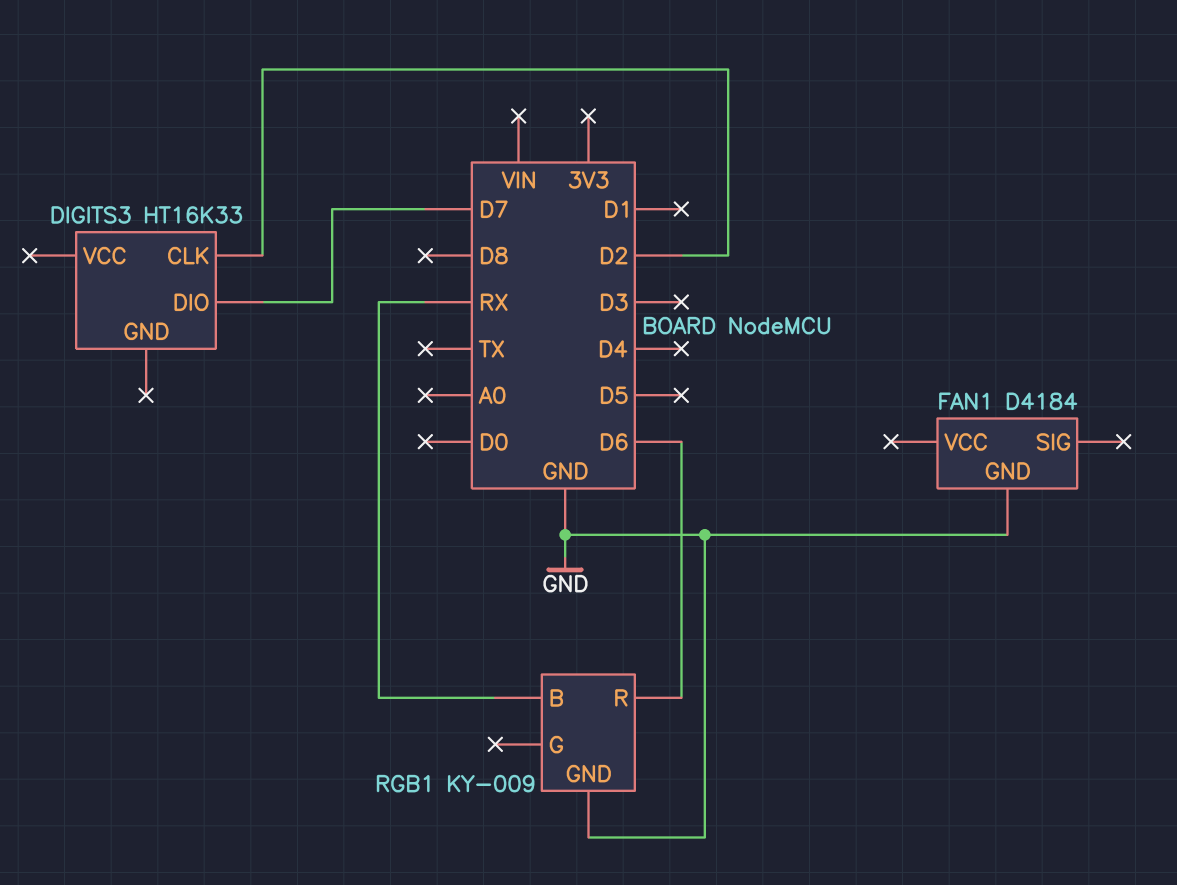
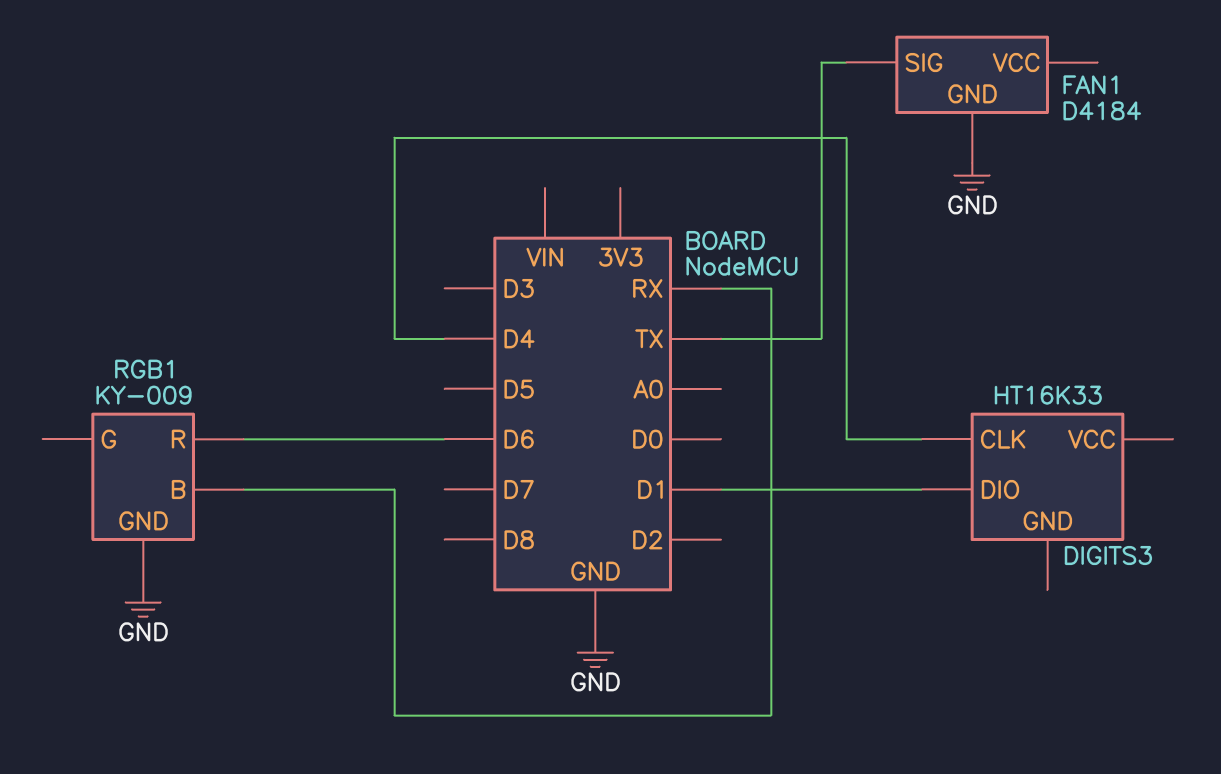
DIGITS3 pin CLK: D2 -> D4
DIGITS3 pin DIO: D7 -> D1
FAN1 pin SIG: none -> TX

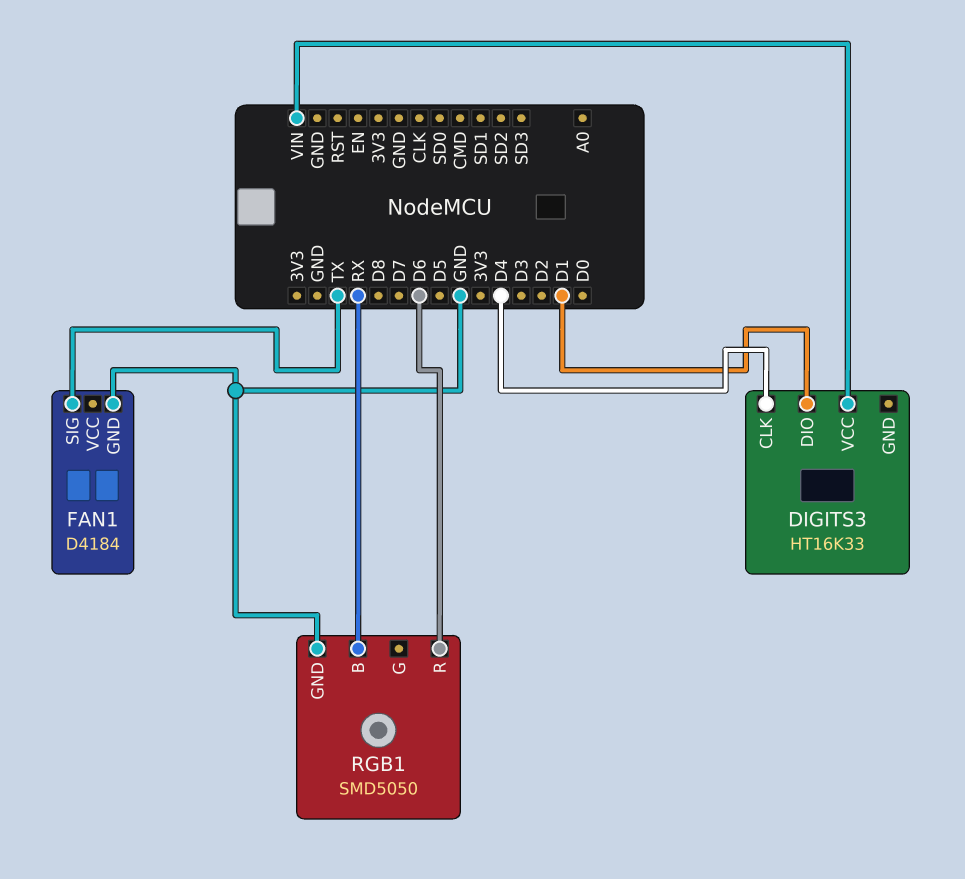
DIGITS3 pin VCC: none -> VIN
RGB1: KY-009 -> SMD5050

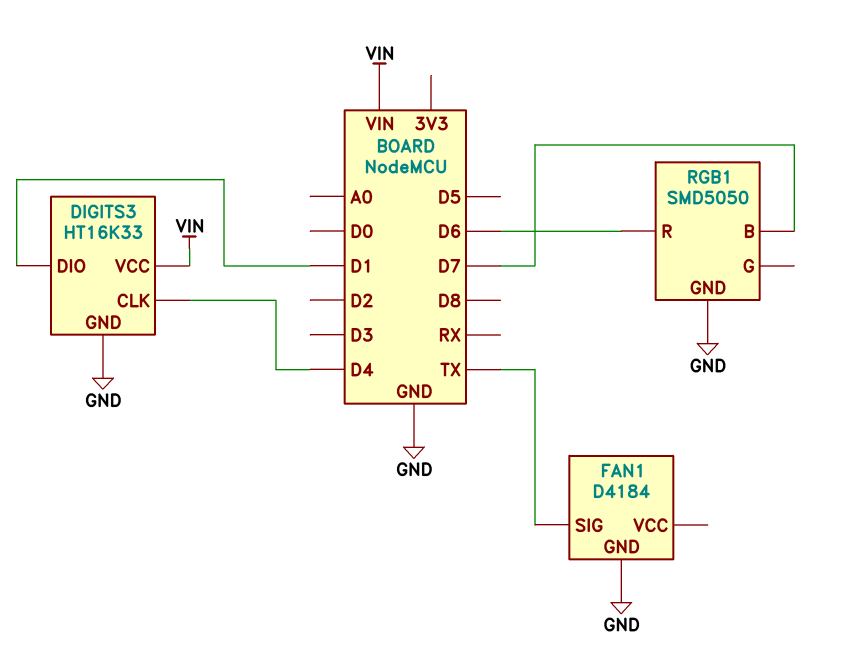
DIGITS3 pin GND: none -> GND
RGB1 pin B: RX -> D7

